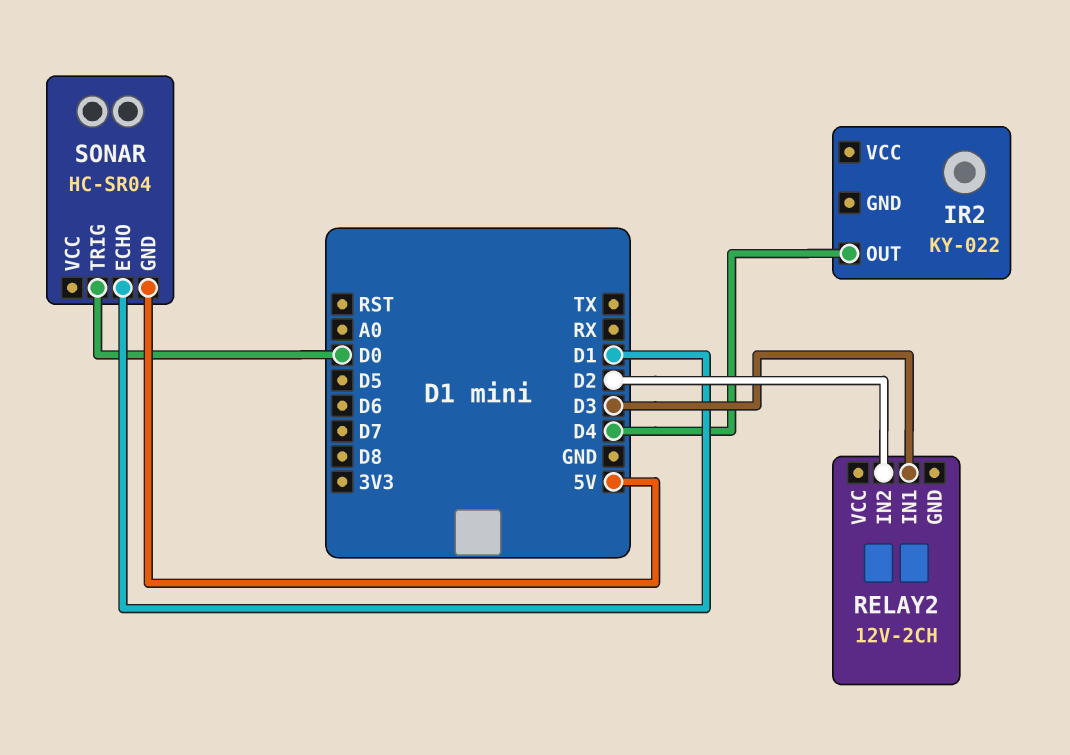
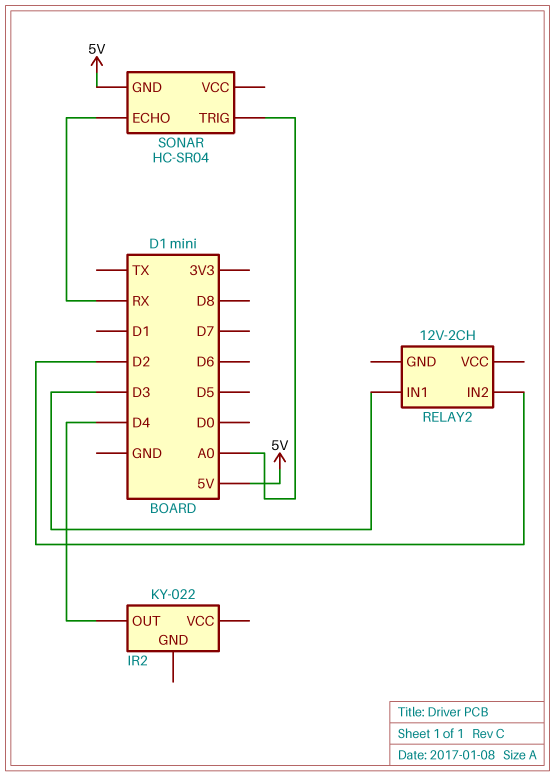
SONAR pin ECHO: D1 -> RX
SONAR pin TRIG: D0 -> A0

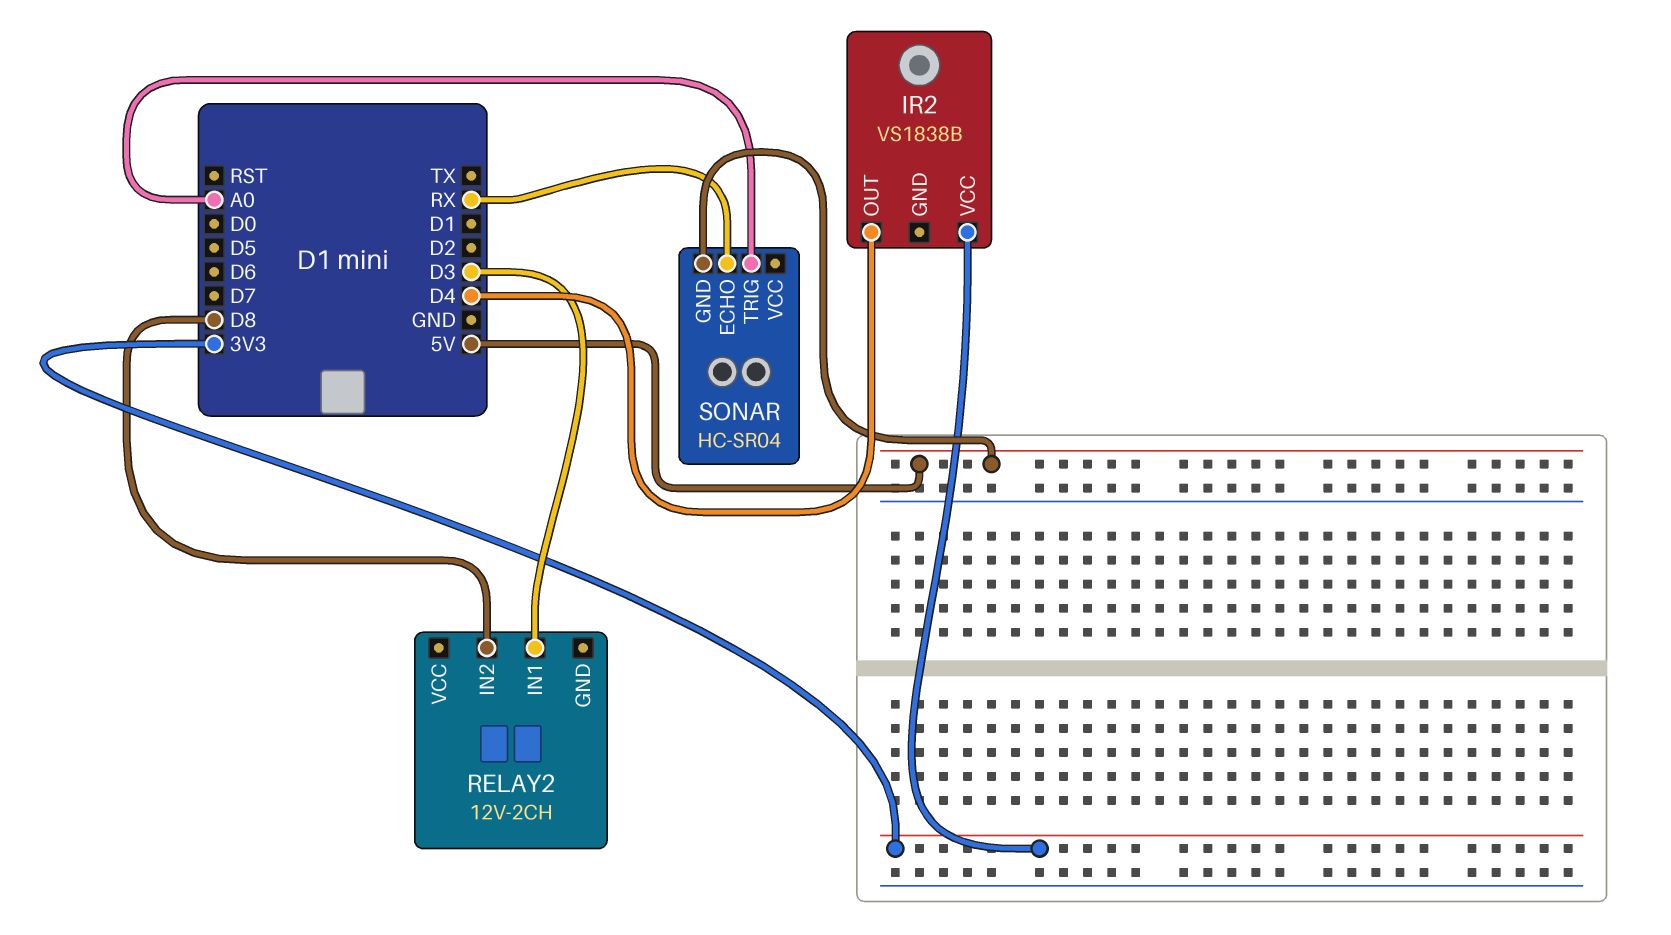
IR2: KY-022 -> VS1838B
IR2 pin VCC: none -> 3V3
RELAY2 pin IN2: D2 -> D8

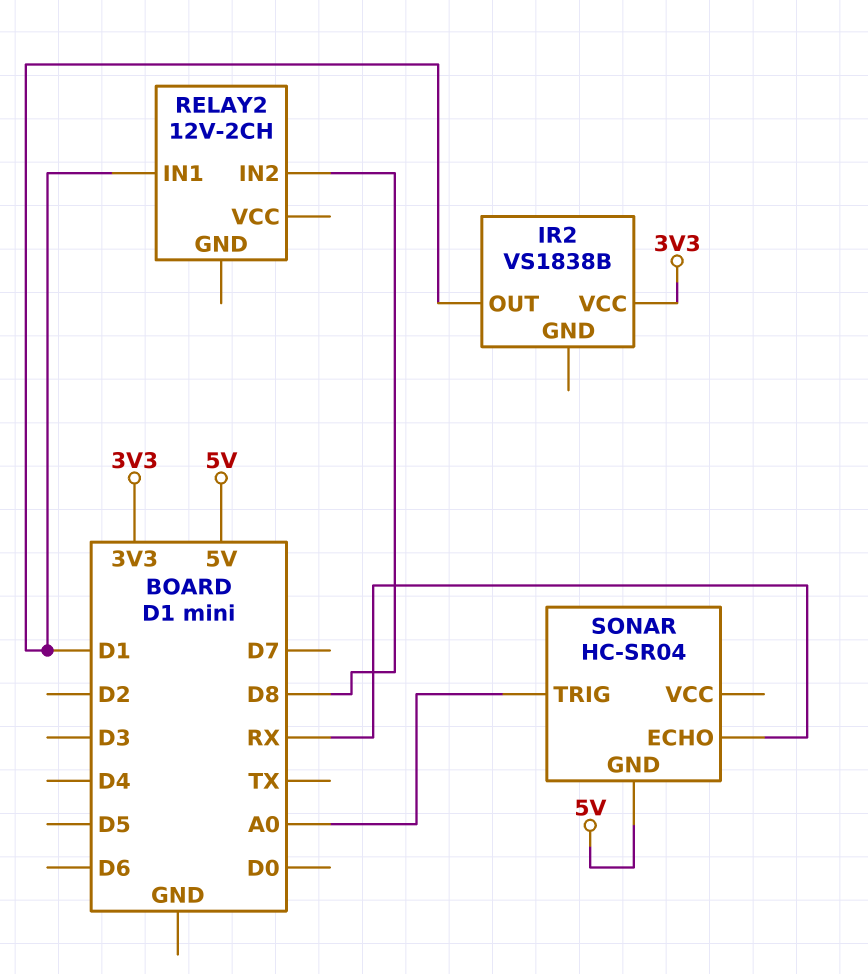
IR2 pin OUT: D4 -> D1
RELAY2 pin IN1: D3 -> D1

